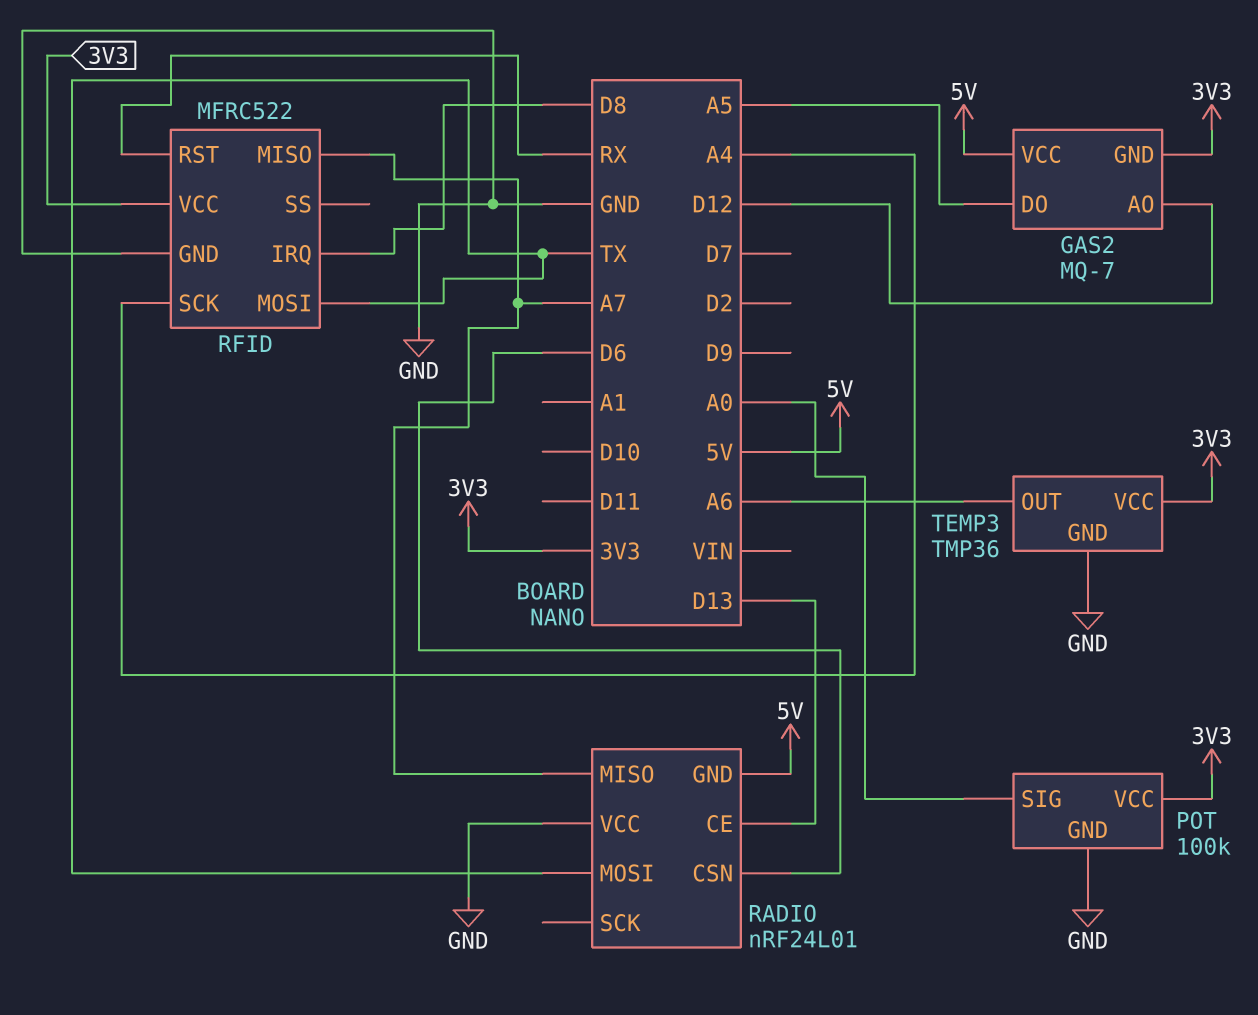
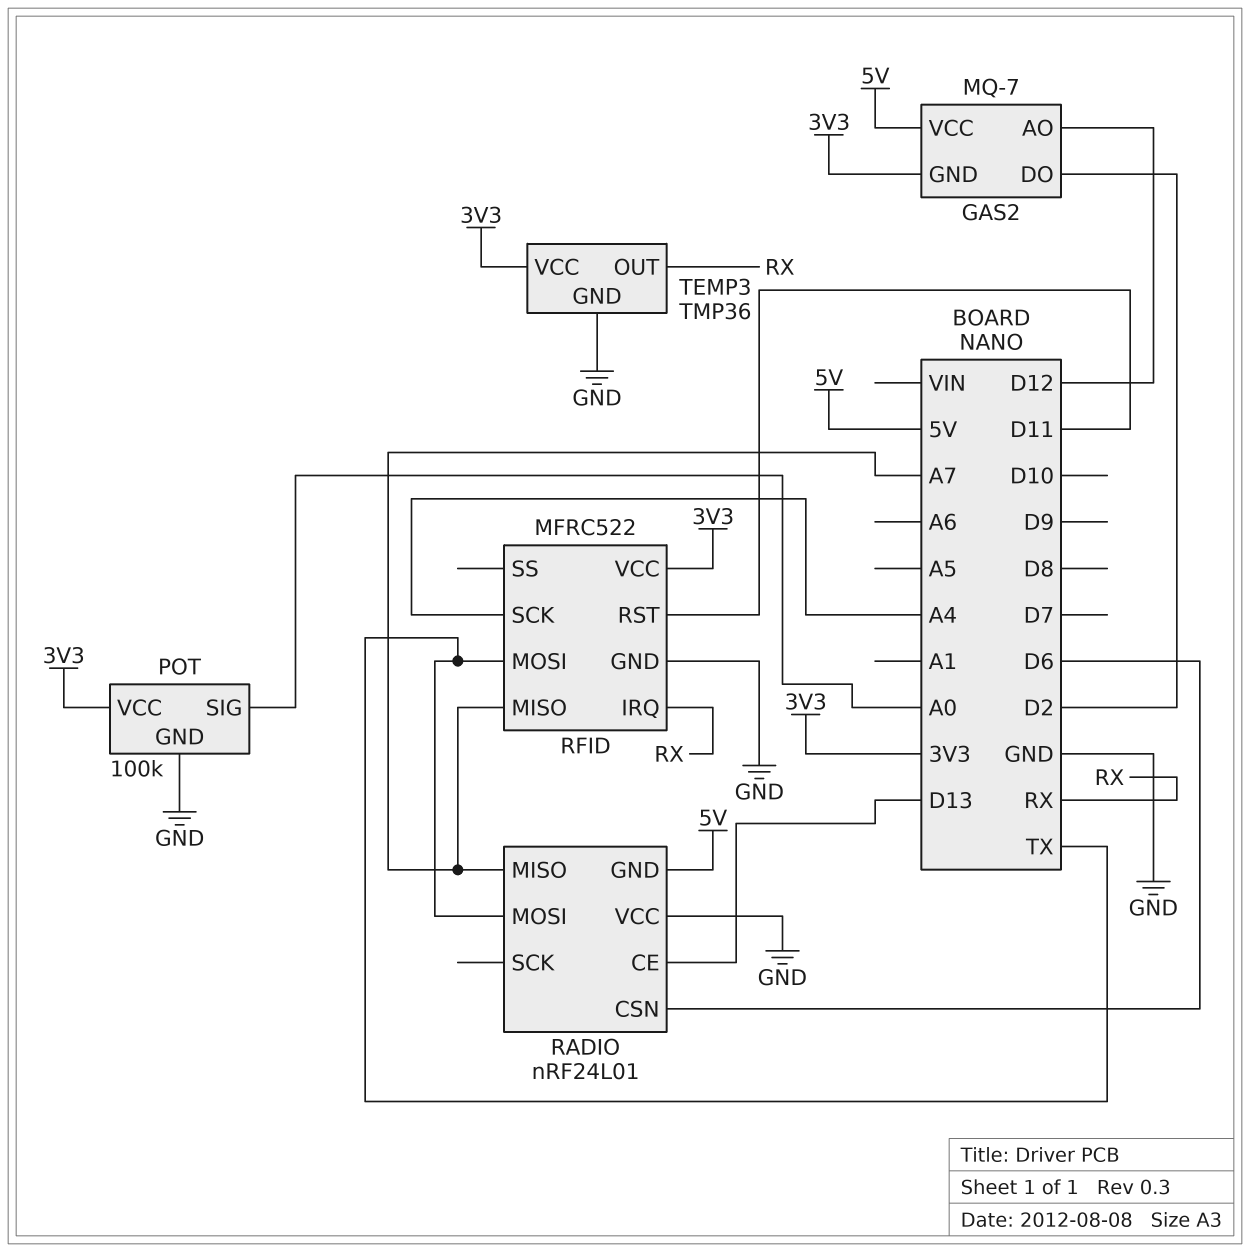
GAS2 pin DO: A5 -> D2
RFID pin IRQ: D8 -> RX
RFID pin RST: RX -> D11
TEMP3 pin OUT: A6 -> RX

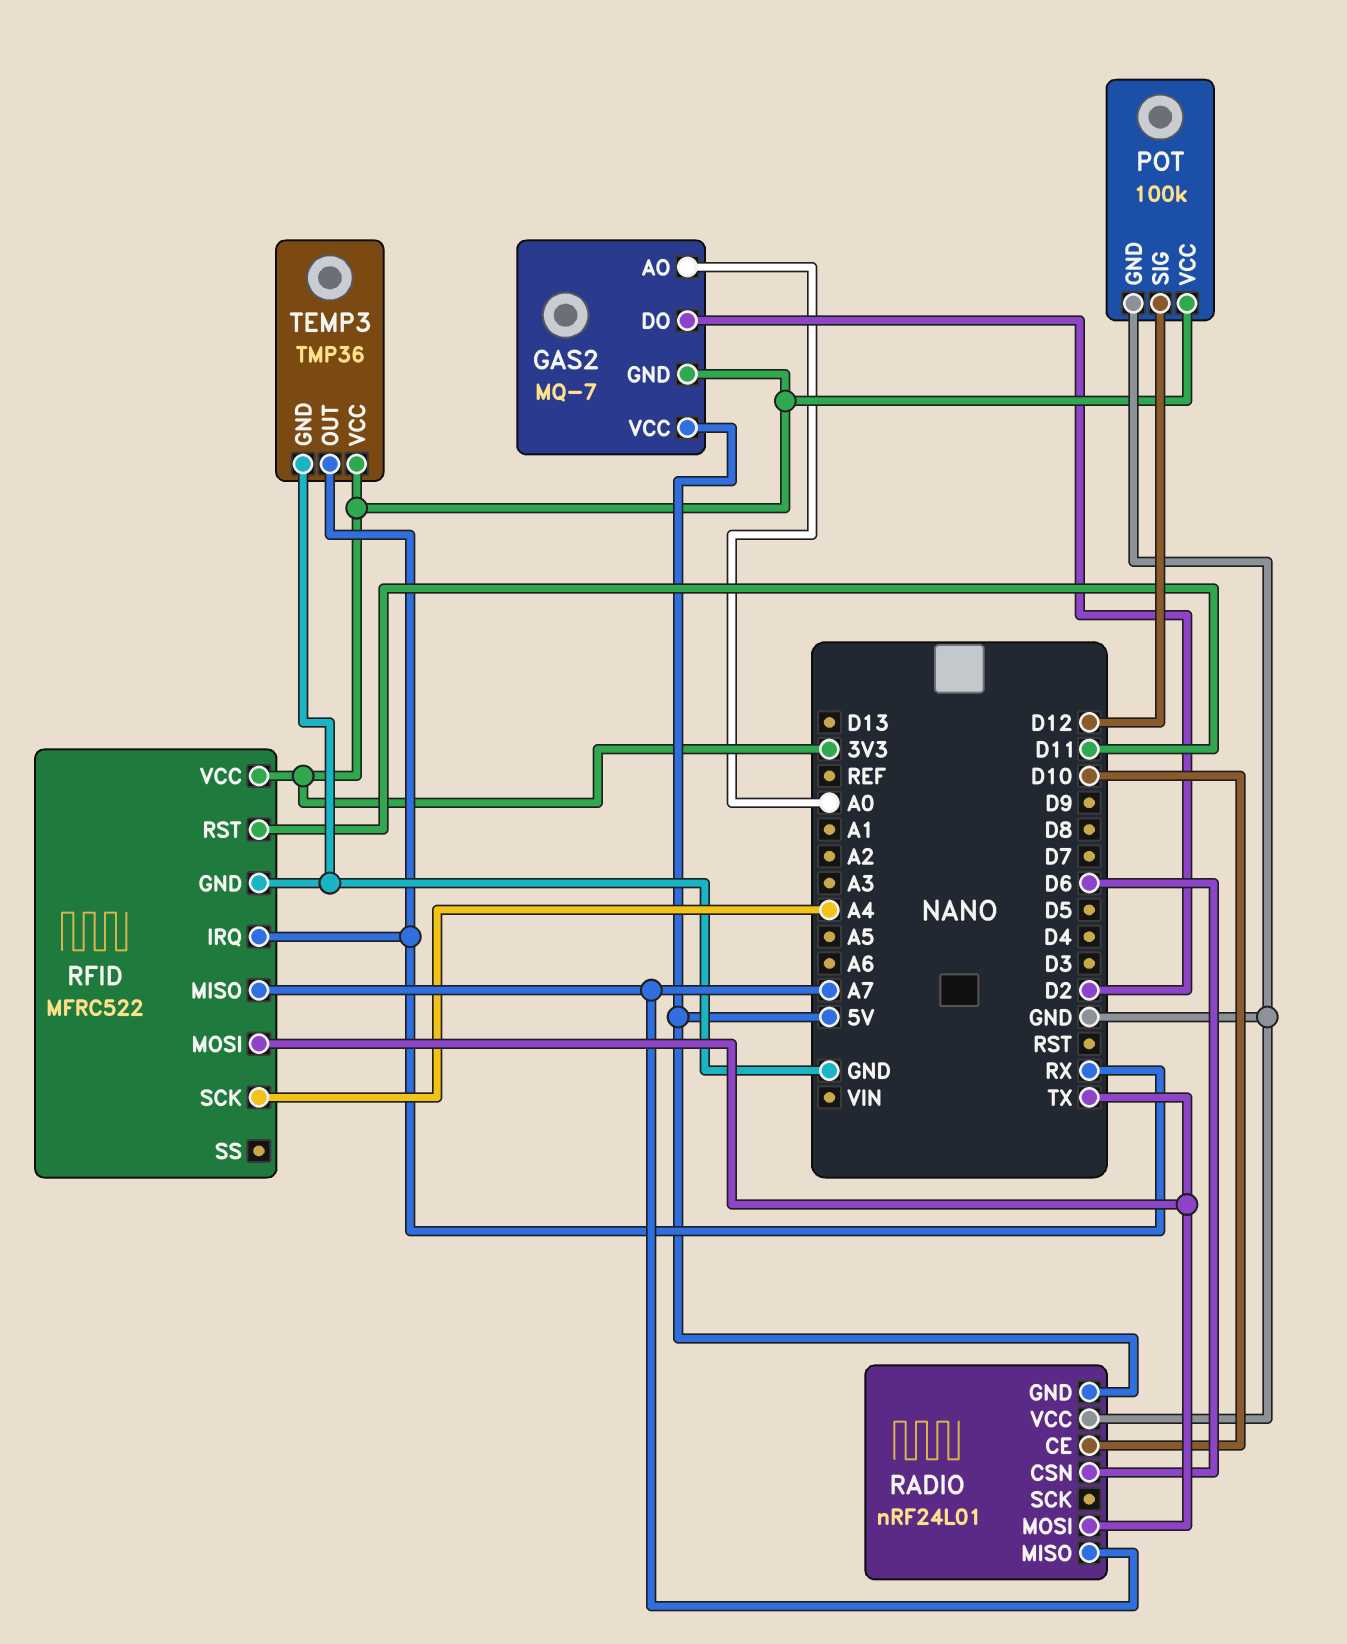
GAS2 pin AO: D12 -> A0
POT pin SIG: A0 -> D12
RADIO pin CE: D13 -> D10

